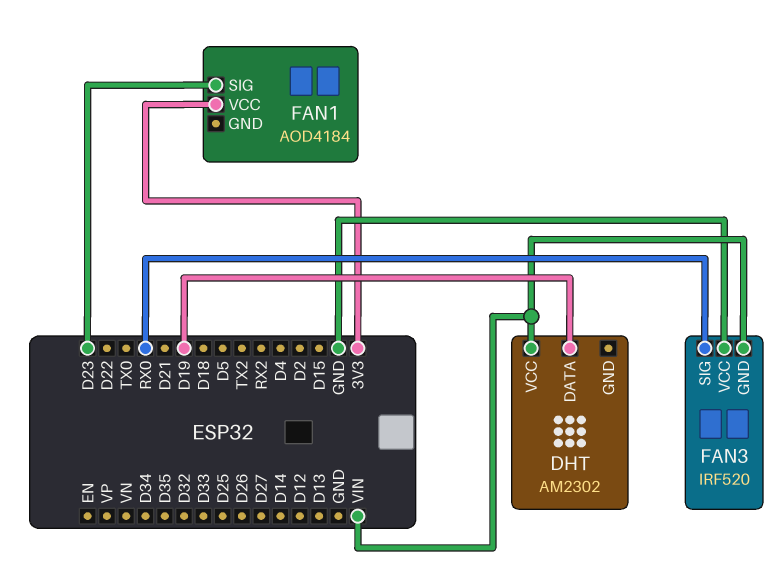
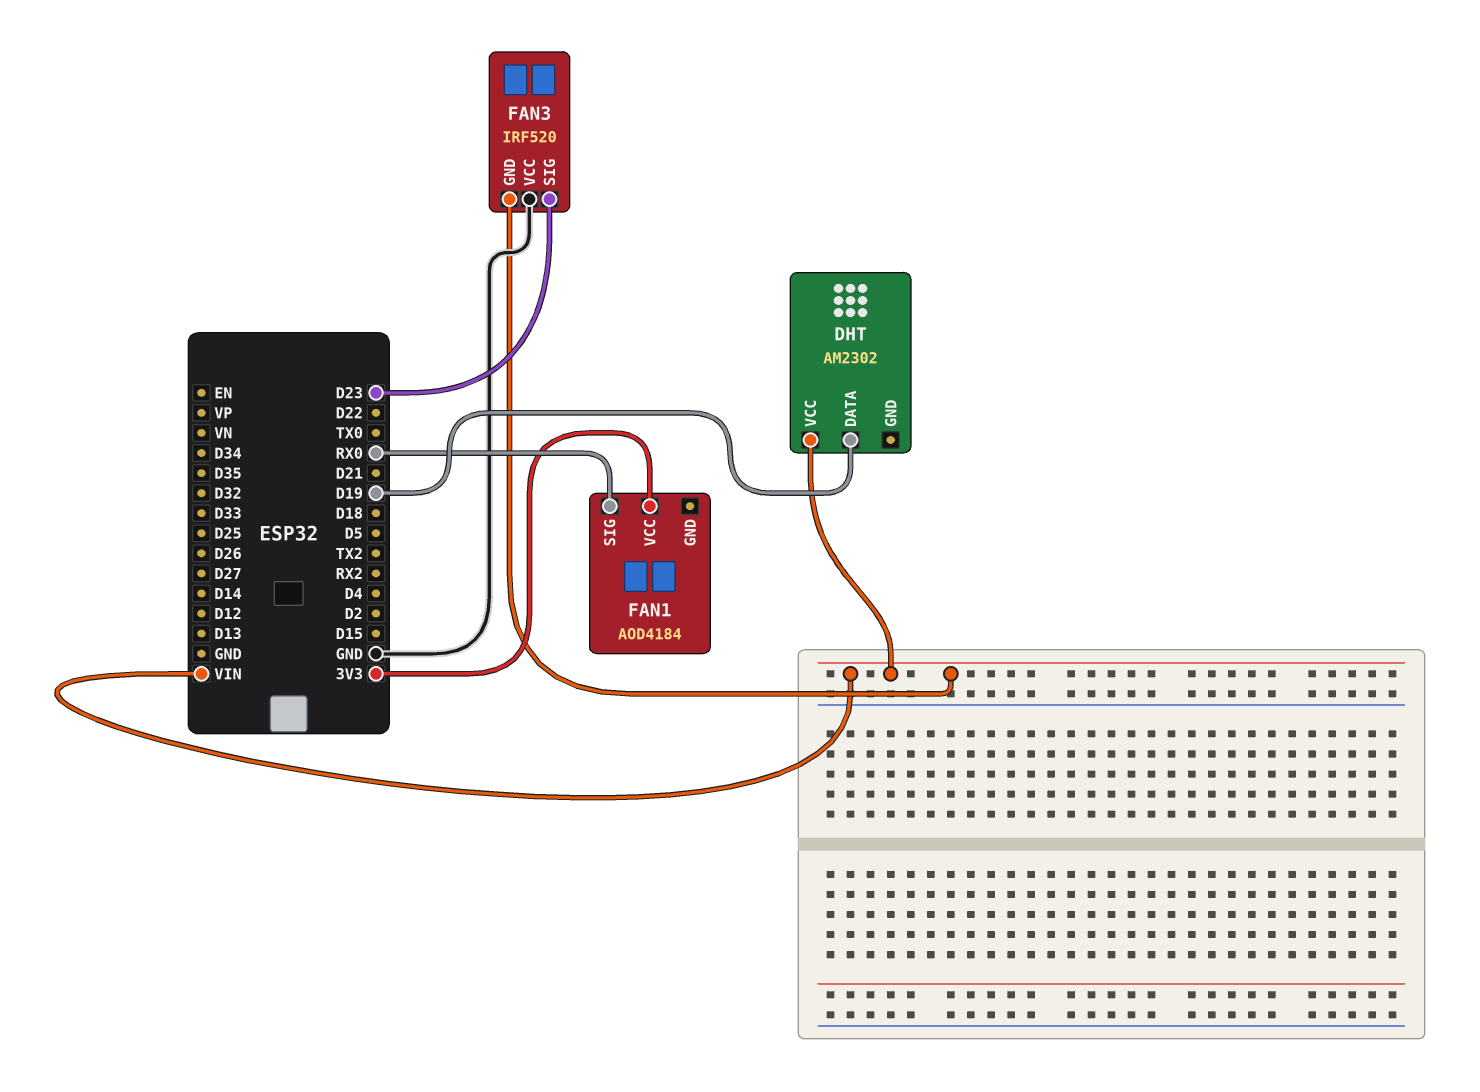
FAN1 pin SIG: D23 -> RX0
FAN3 pin SIG: RX0 -> D23

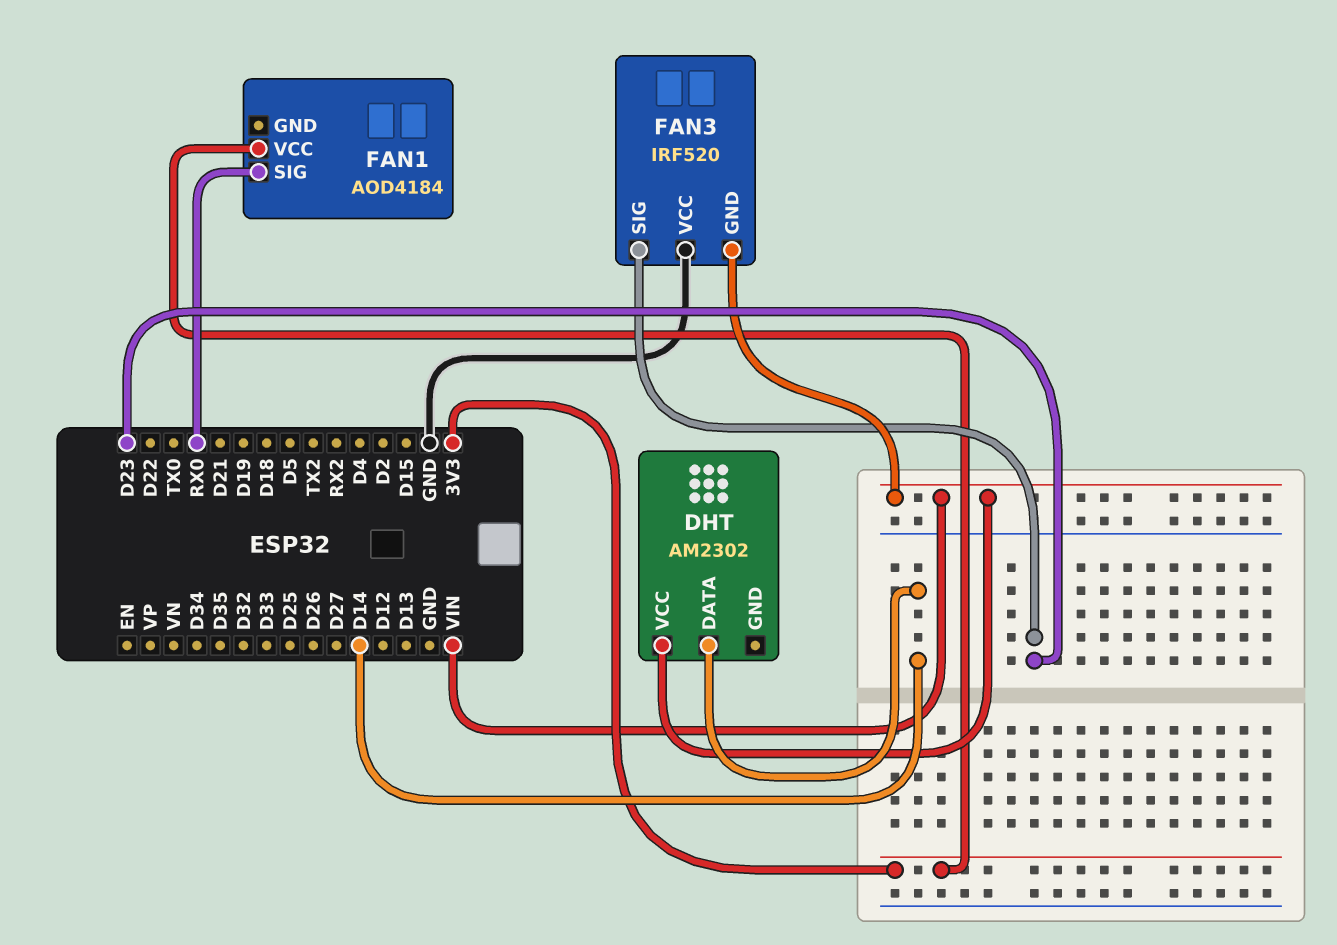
DHT pin DATA: D19 -> D14

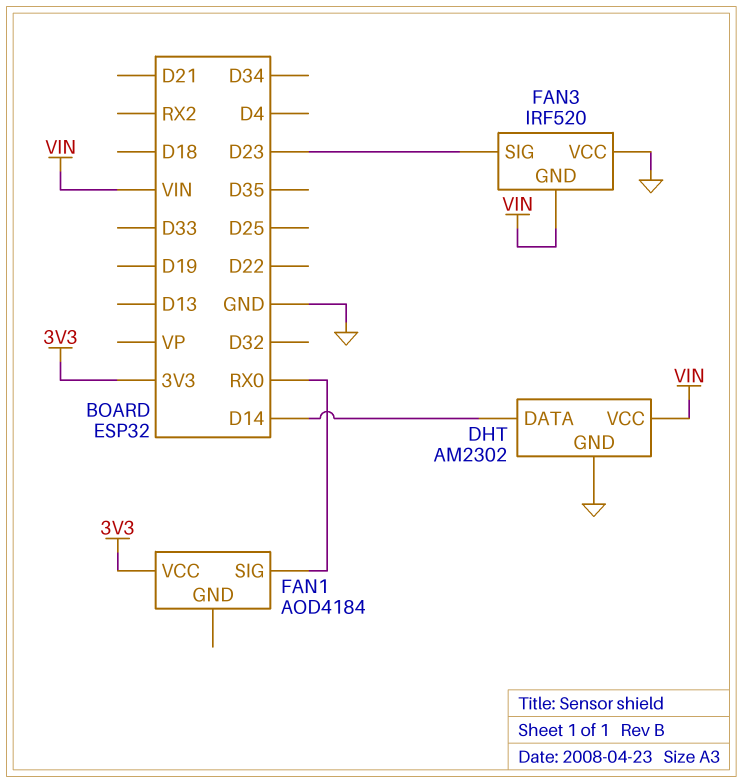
DHT pin GND: none -> GND

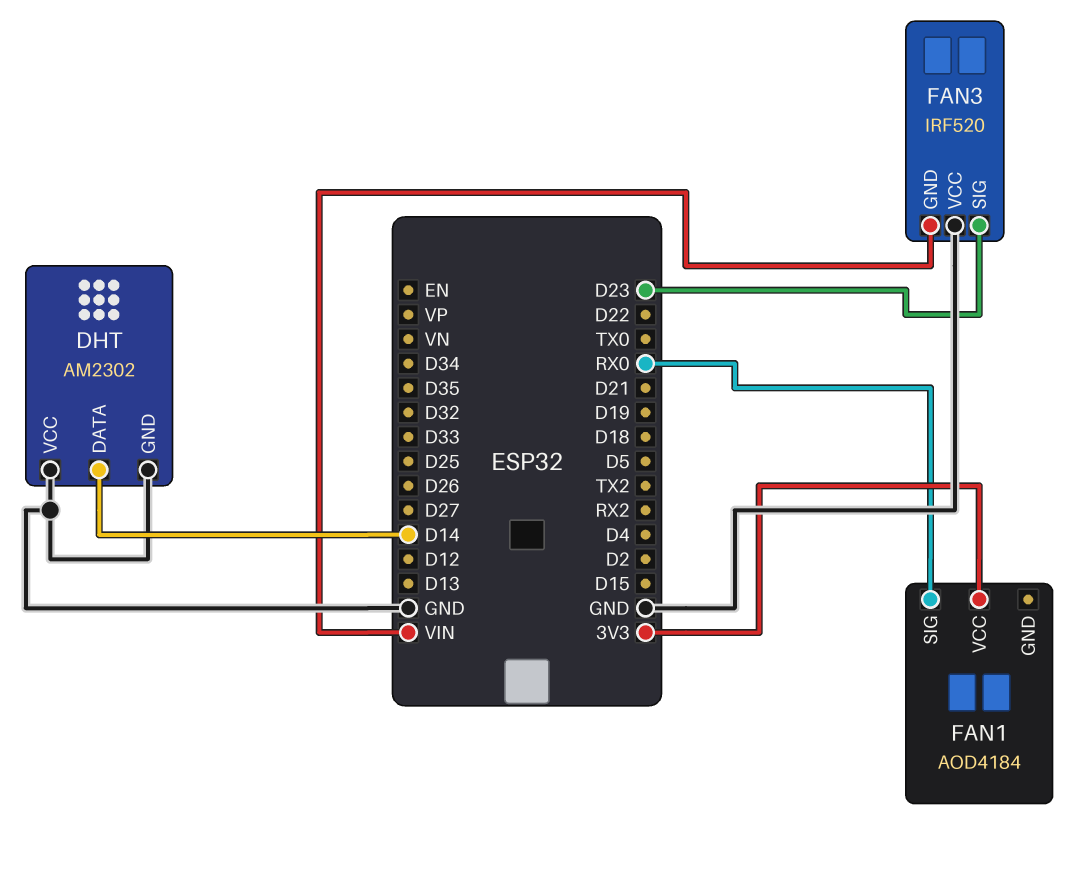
DHT pin VCC: VIN -> GND

